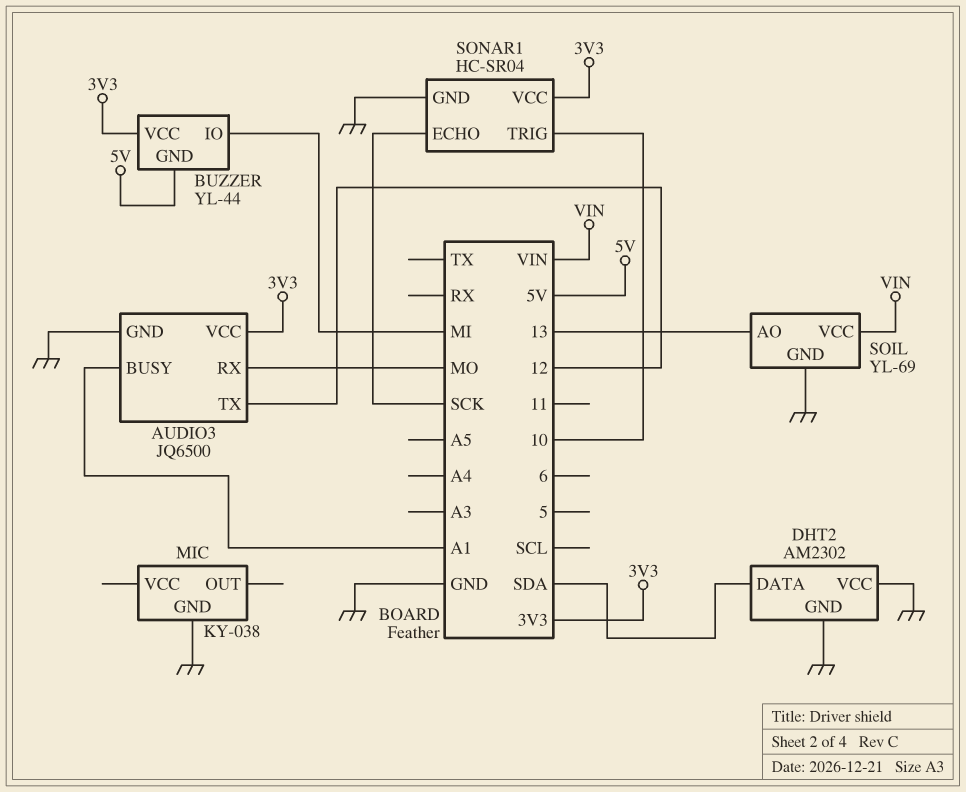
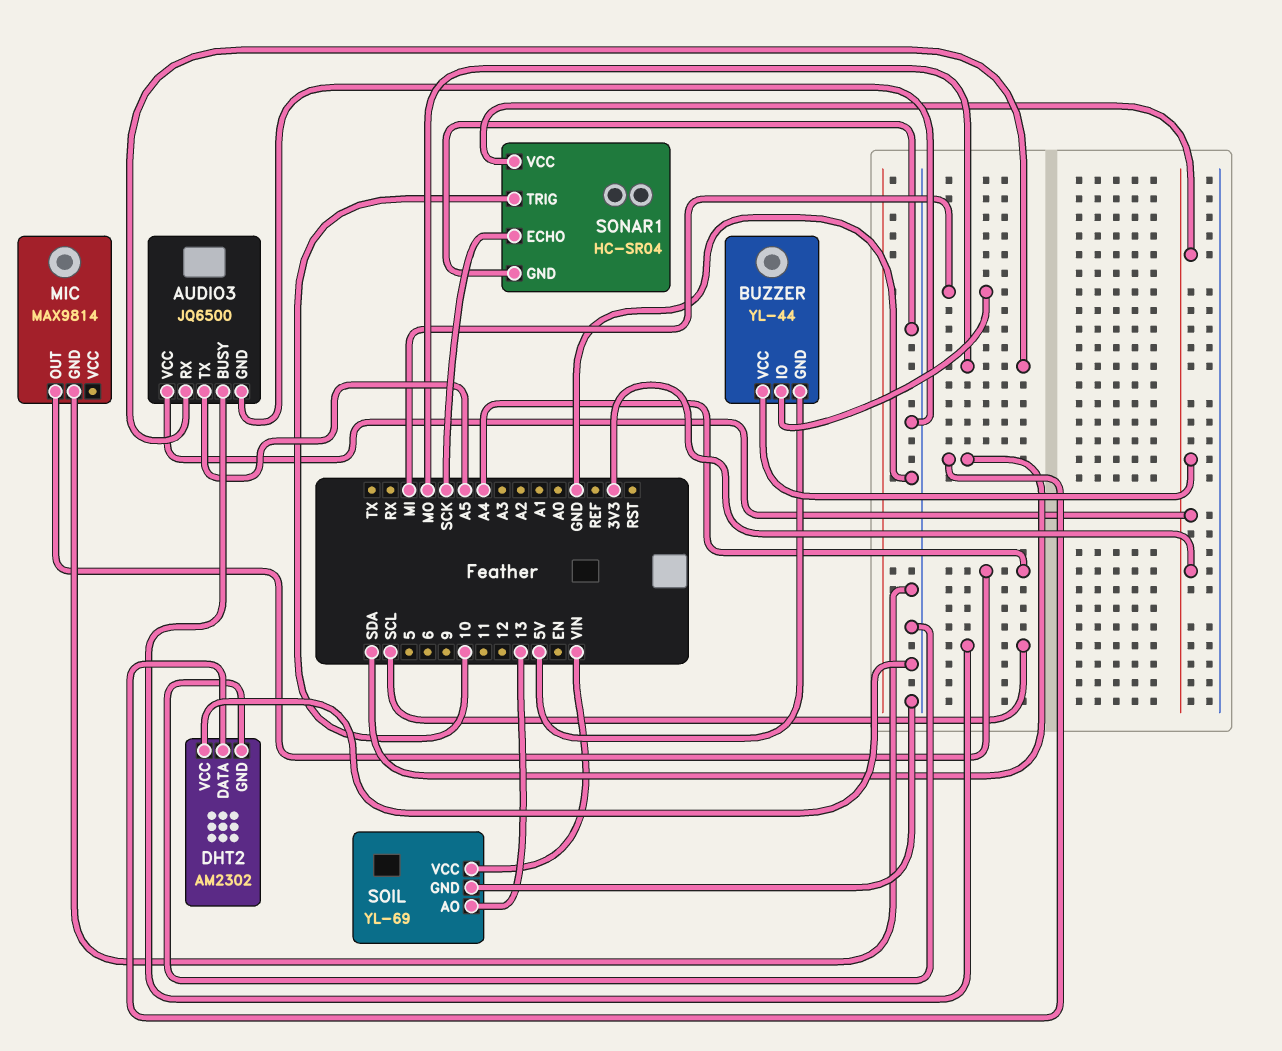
AUDIO3 pin BUSY: A1 -> SCL
AUDIO3 pin TX: 12 -> A5
MIC: KY-038 -> MAX9814
MIC pin OUT: none -> A4

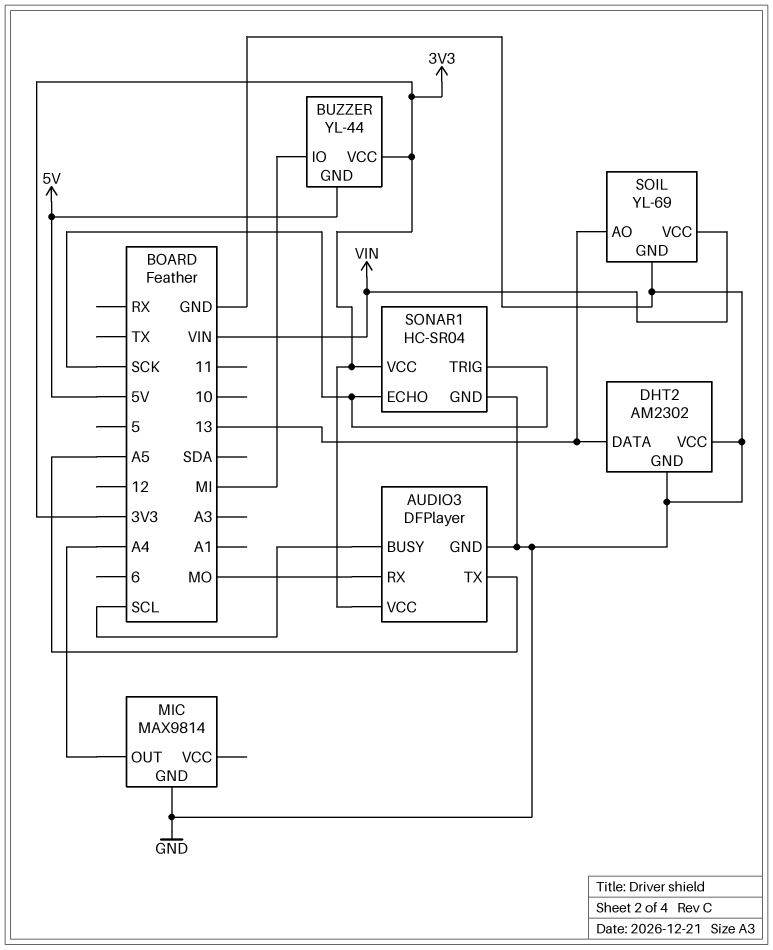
AUDIO3: JQ6500 -> DFPlayer
DHT2 pin DATA: SDA -> 13
SONAR1 pin TRIG: 10 -> SCK

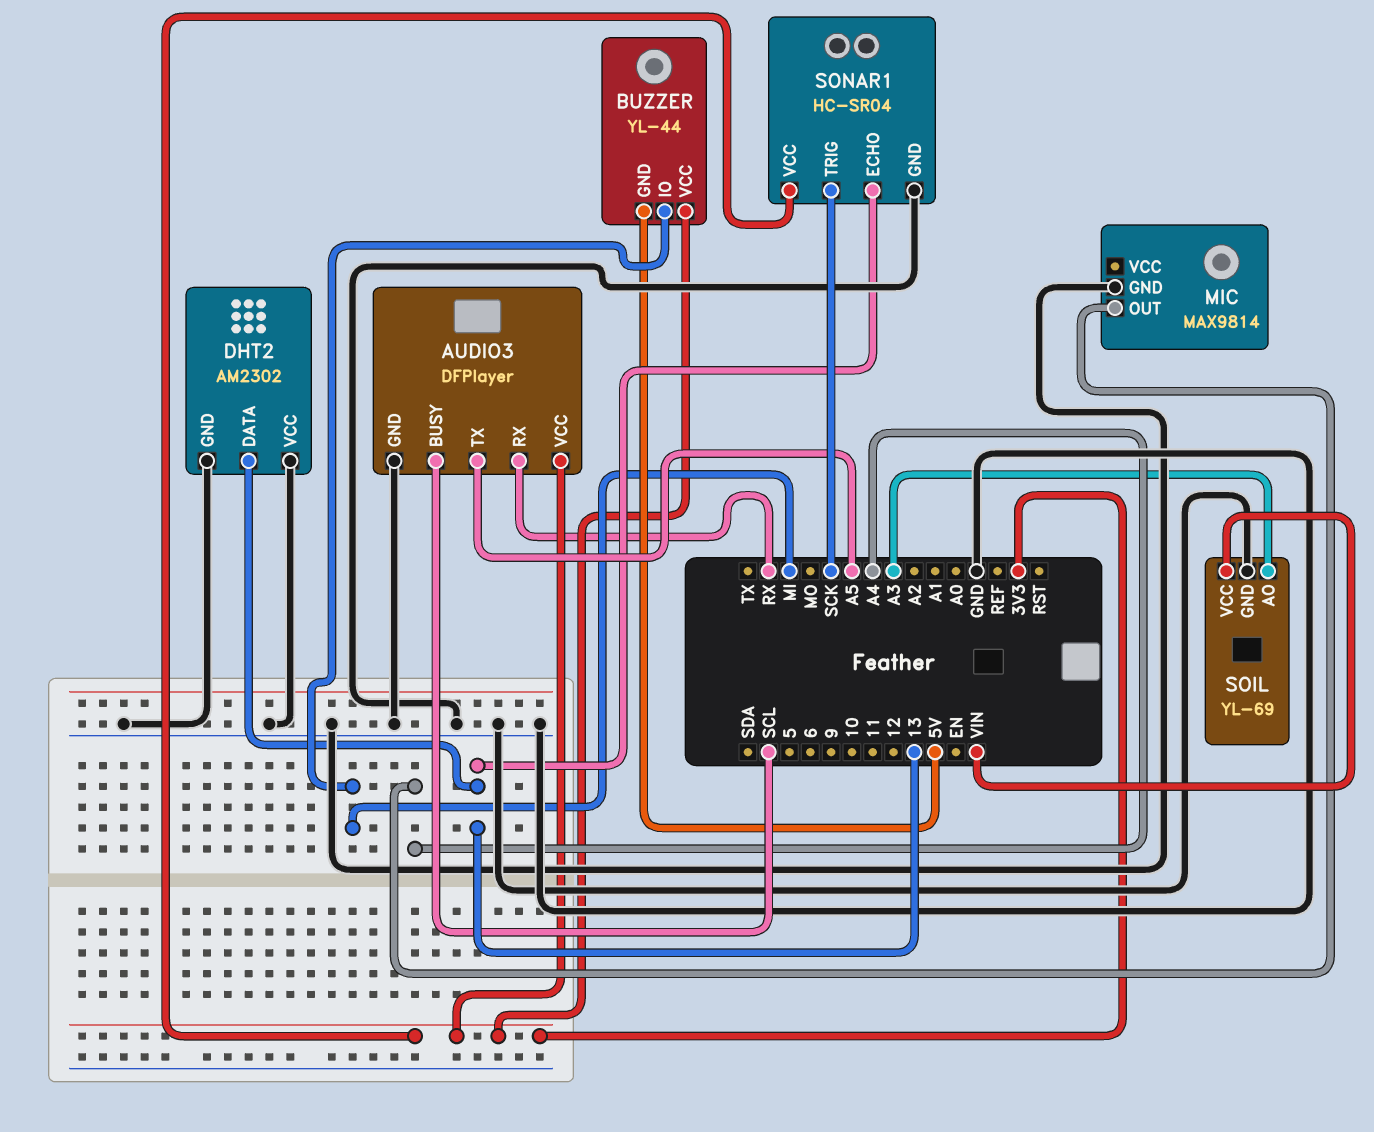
AUDIO3 pin RX: MO -> RX
SOIL pin AO: 13 -> A3
SONAR1 pin ECHO: SCK -> 13

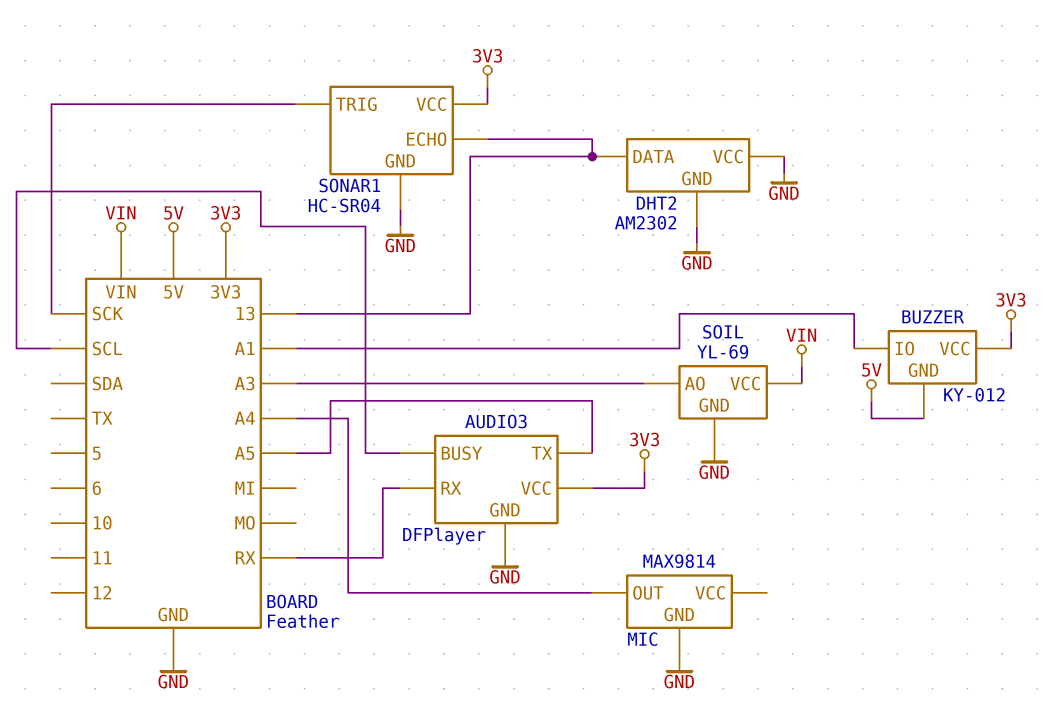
BUZZER: YL-44 -> KY-012
BUZZER pin IO: MI -> A1

